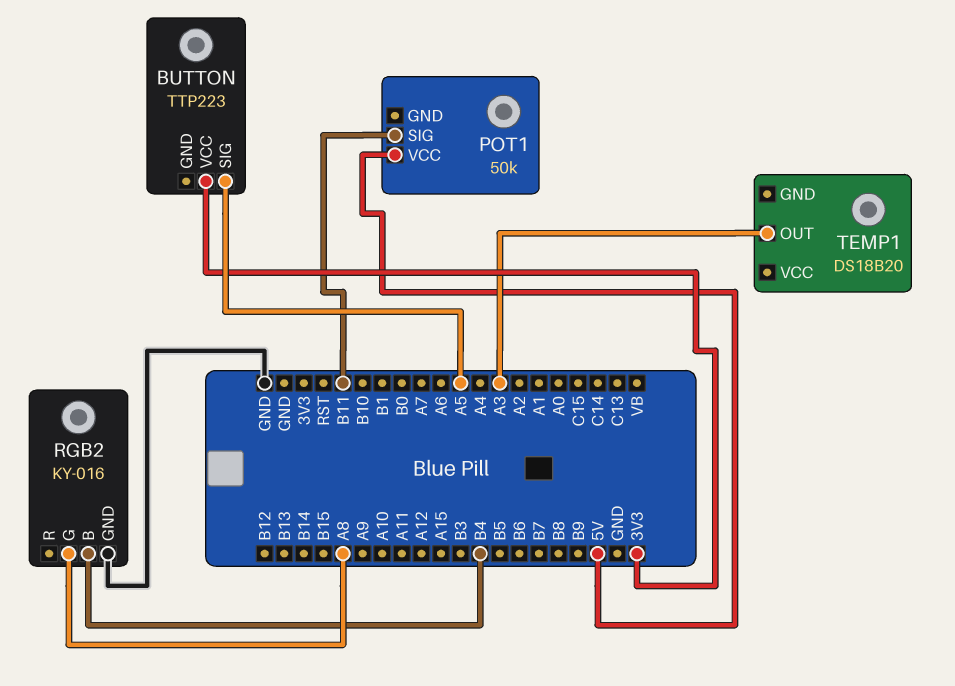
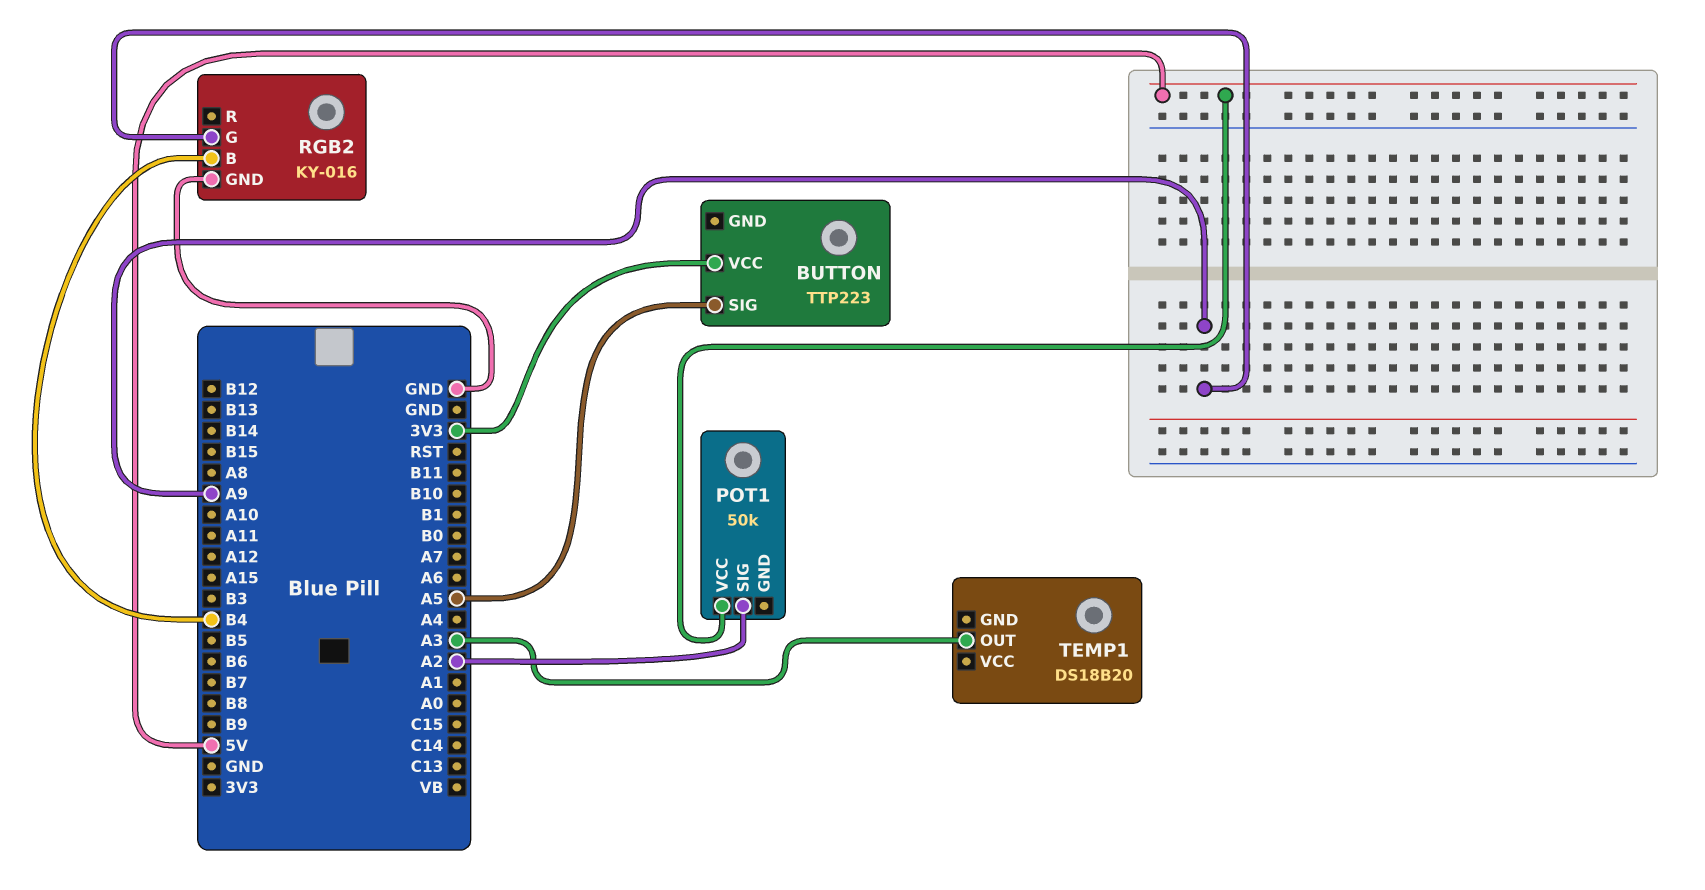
POT1 pin SIG: B11 -> A2
RGB2 pin G: A8 -> A9

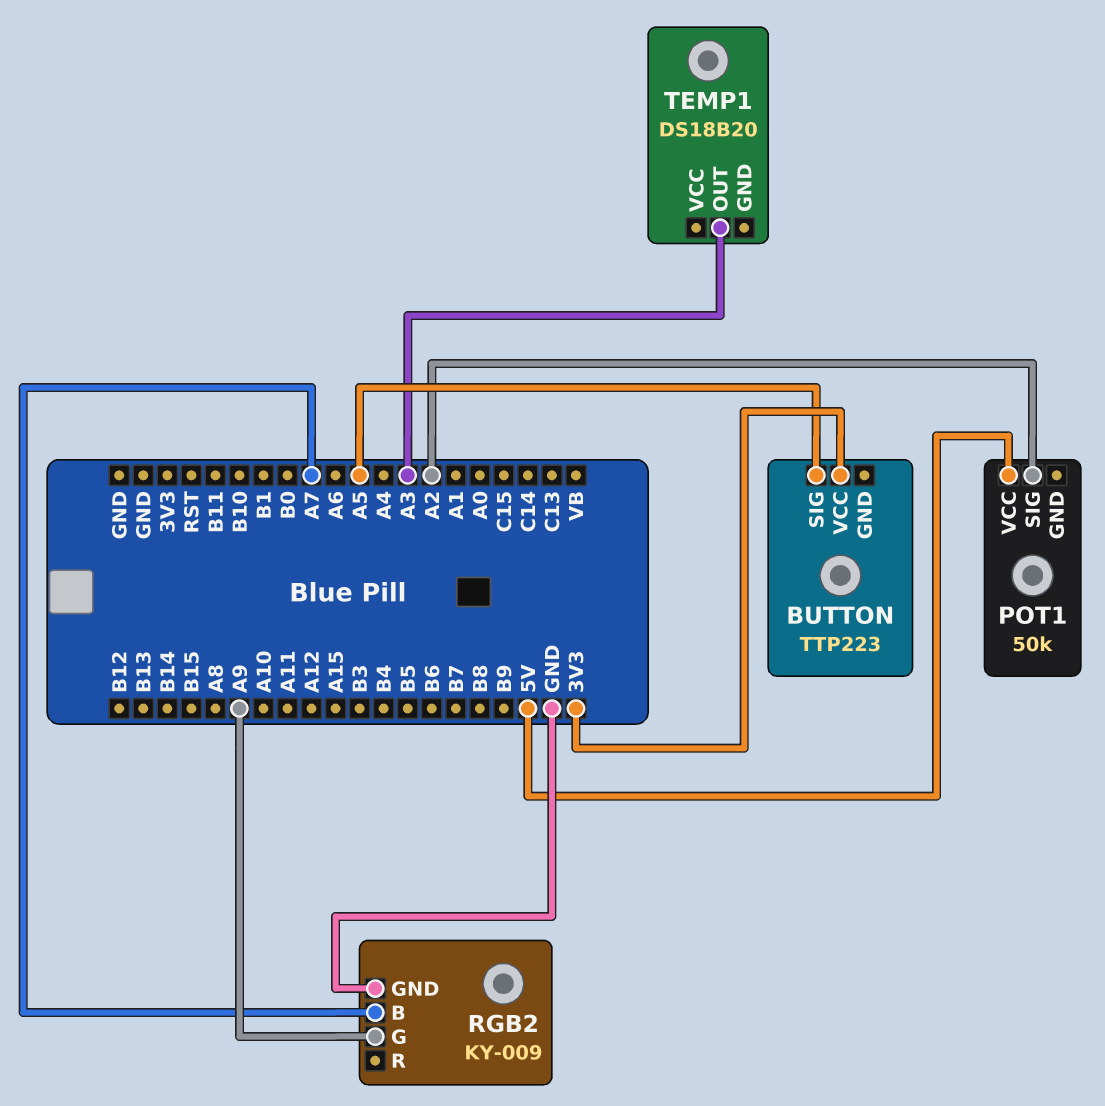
RGB2: KY-016 -> KY-009
RGB2 pin B: B4 -> A7

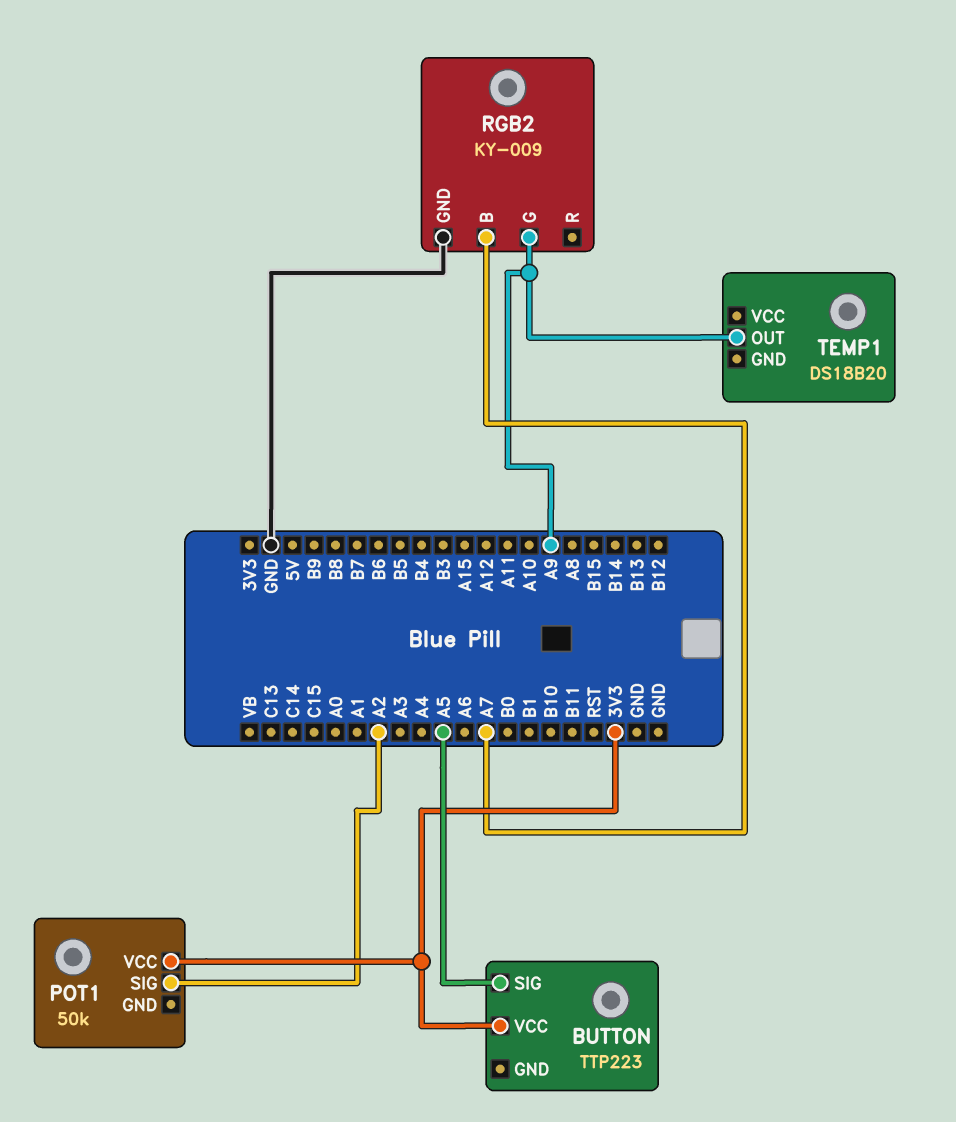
POT1 pin VCC: 5V -> 3V3
TEMP1 pin OUT: A3 -> A9

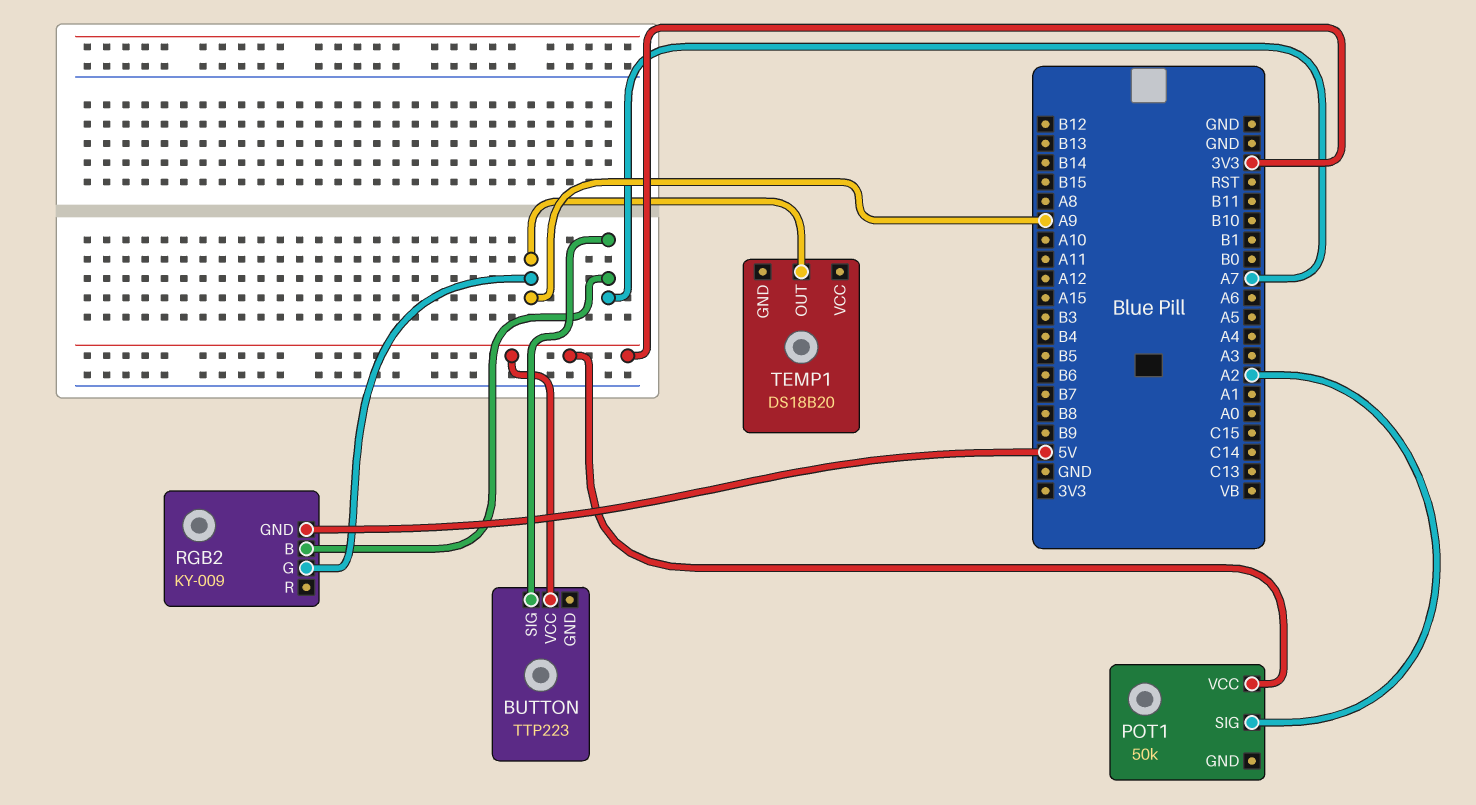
BUTTON pin SIG: A5 -> A7
RGB2 pin GND: GND -> 5V

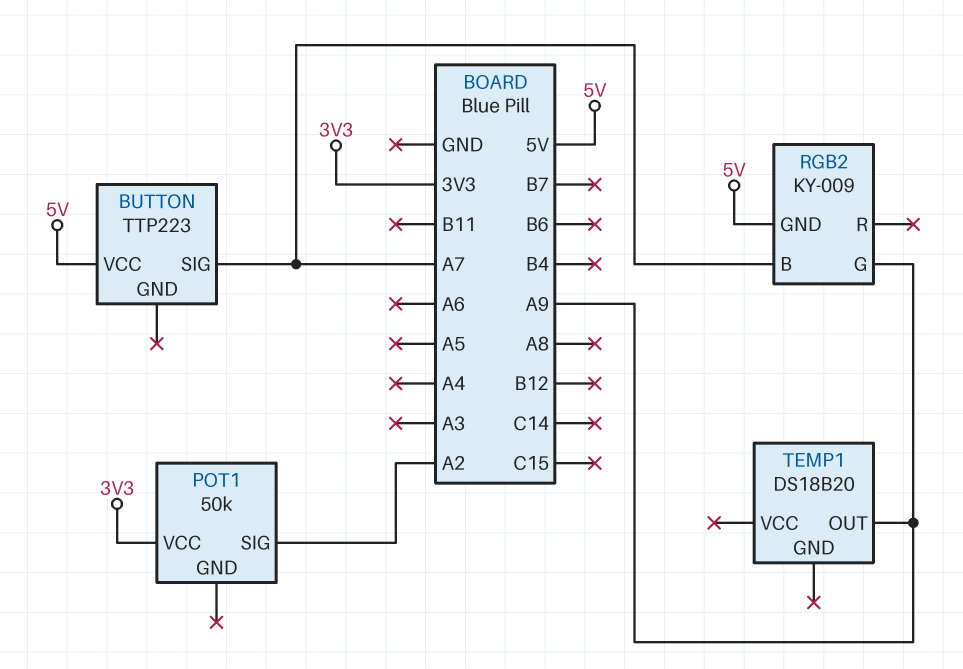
BUTTON pin VCC: 3V3 -> 5V

